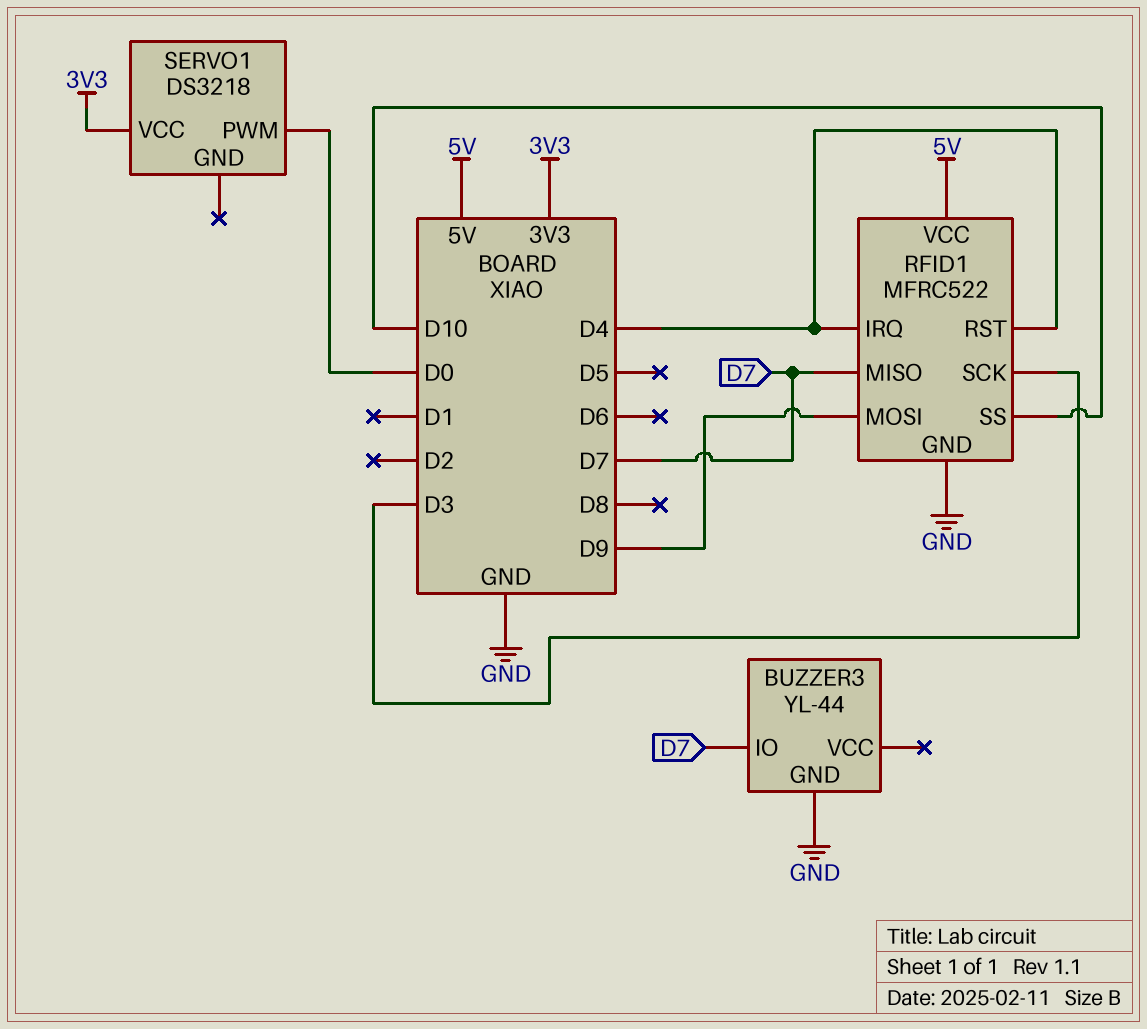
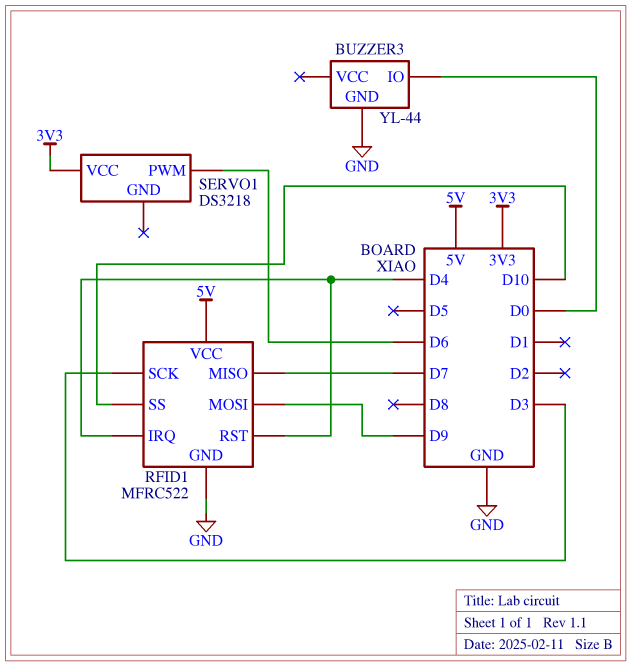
BUZZER3 pin IO: D7 -> D0
SERVO1 pin PWM: D0 -> D6

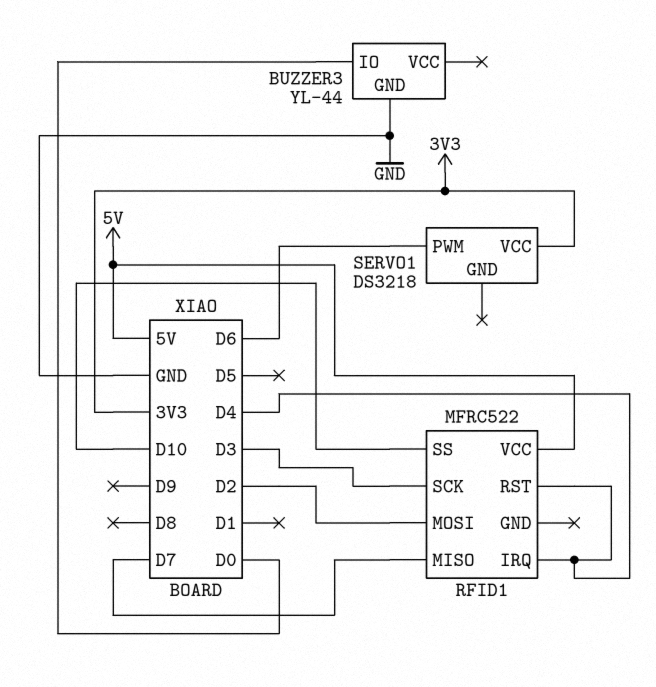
RFID1 pin GND: GND -> none
RFID1 pin MOSI: D9 -> D2

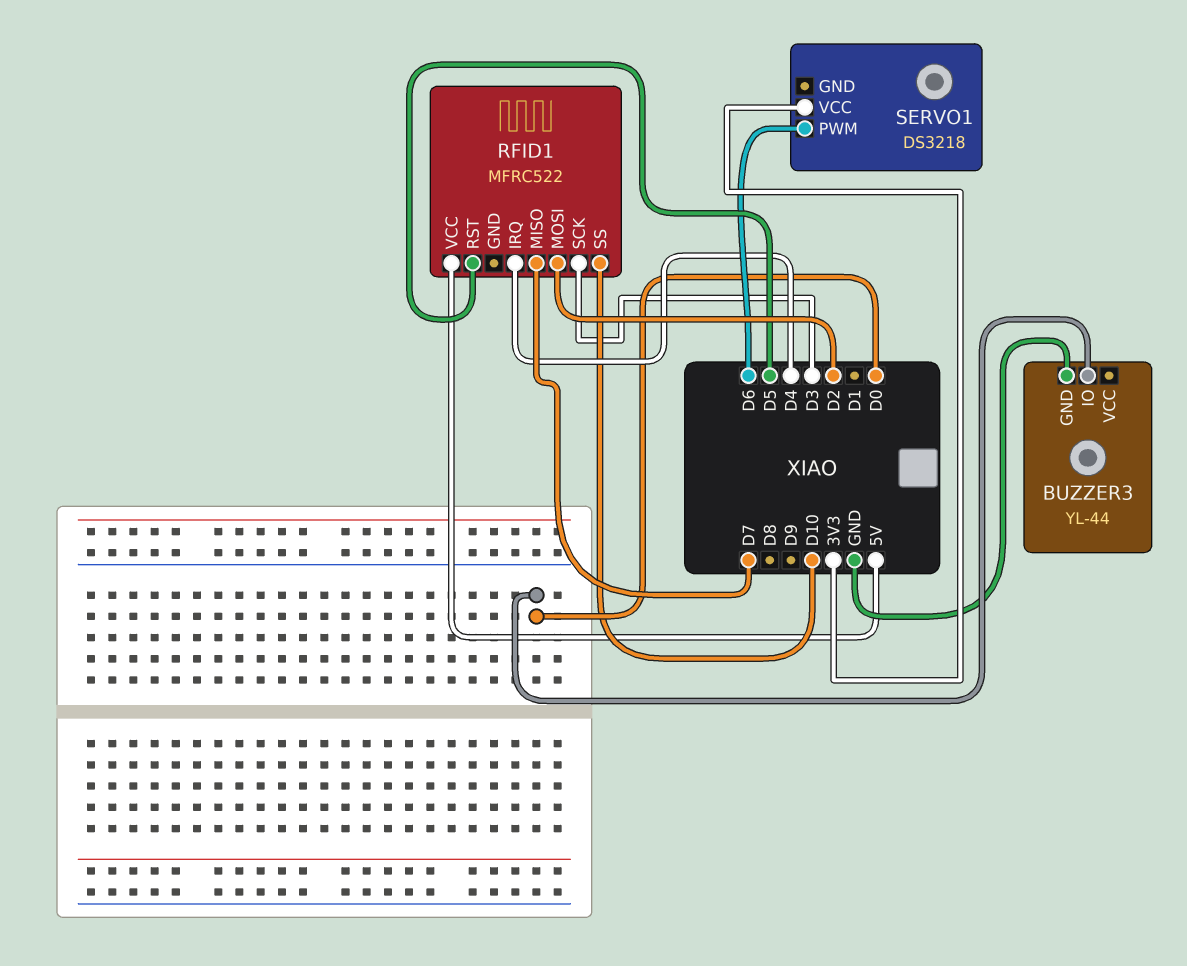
RFID1 pin RST: D4 -> D5

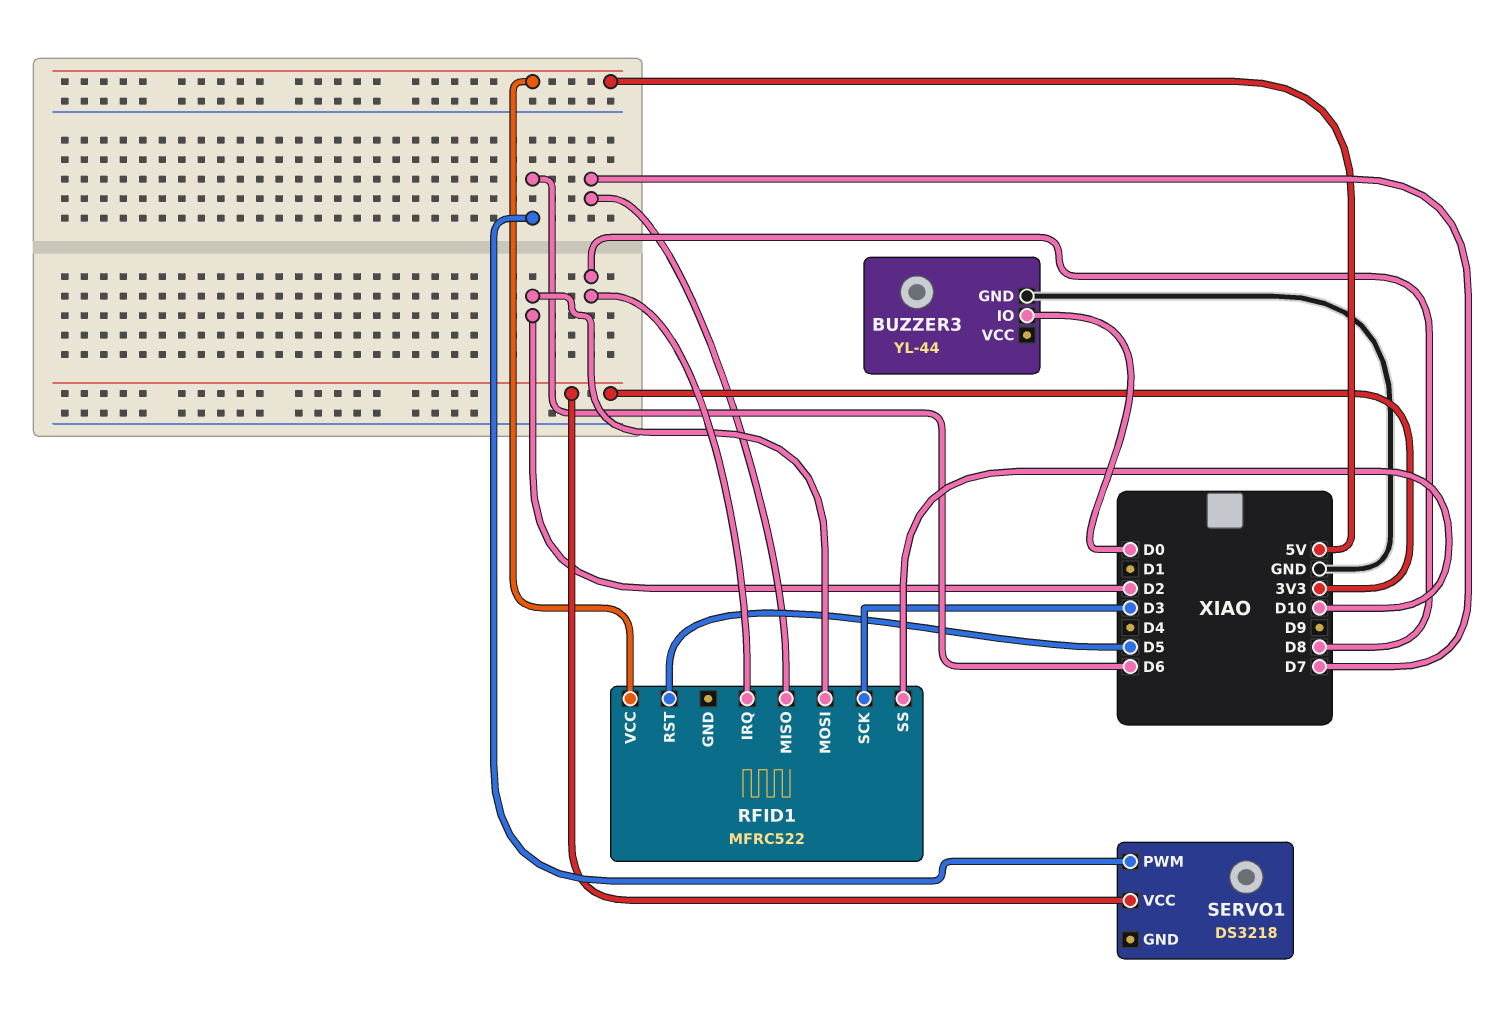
RFID1 pin IRQ: D4 -> D8

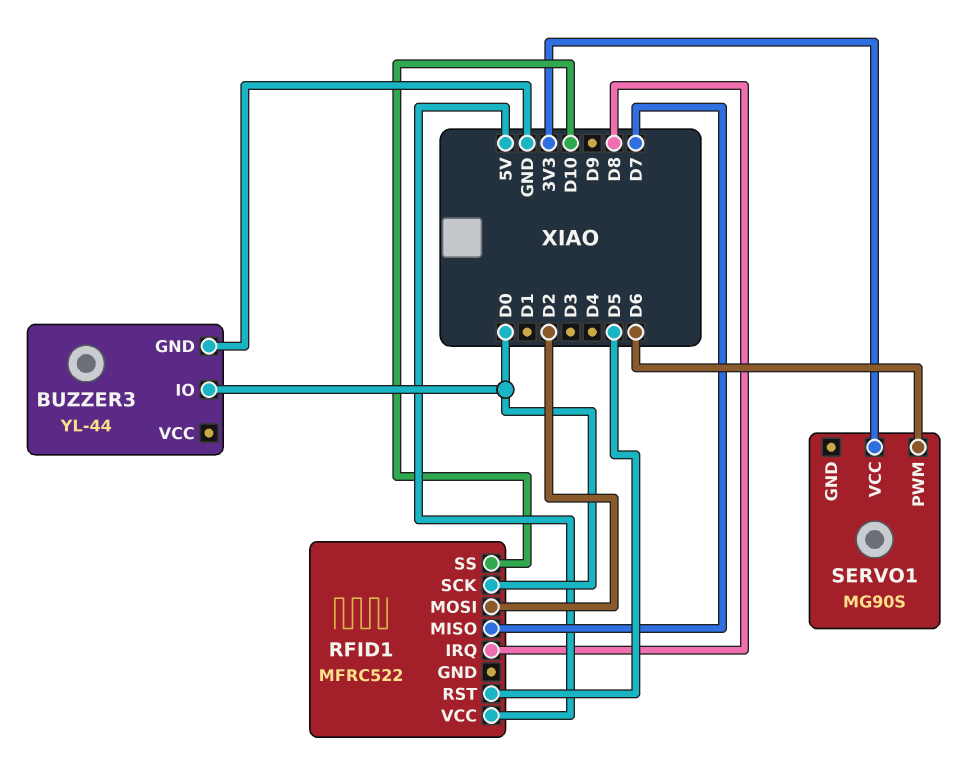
RFID1 pin SCK: D3 -> D0
SERVO1: DS3218 -> MG90S

